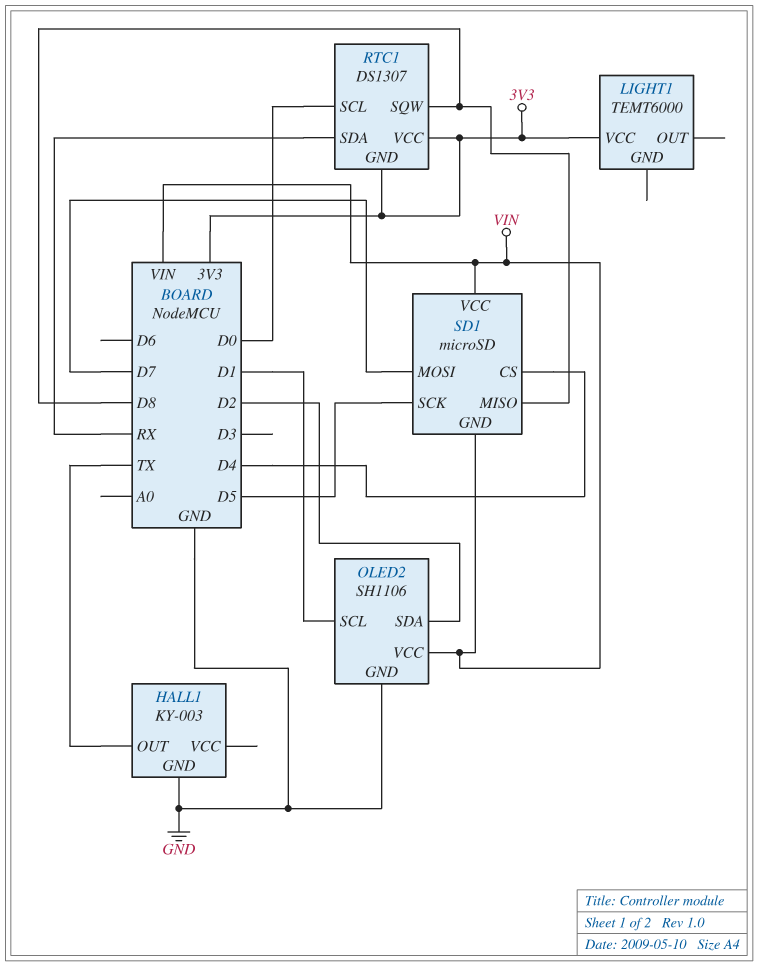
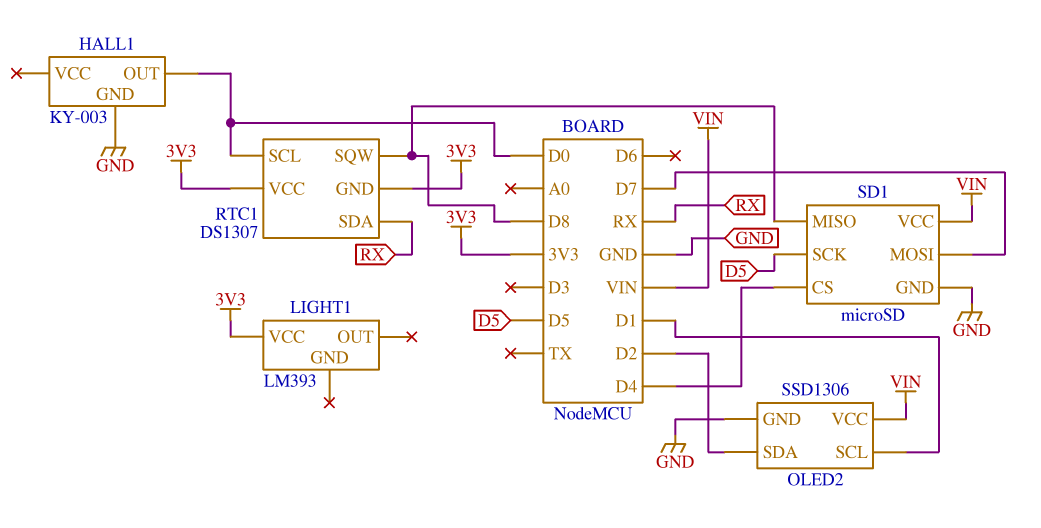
HALL1 pin OUT: TX -> D0
LIGHT1: TEMT6000 -> LM393
OLED2: SH1106 -> SSD1306
SD1 pin GND: VIN -> GND

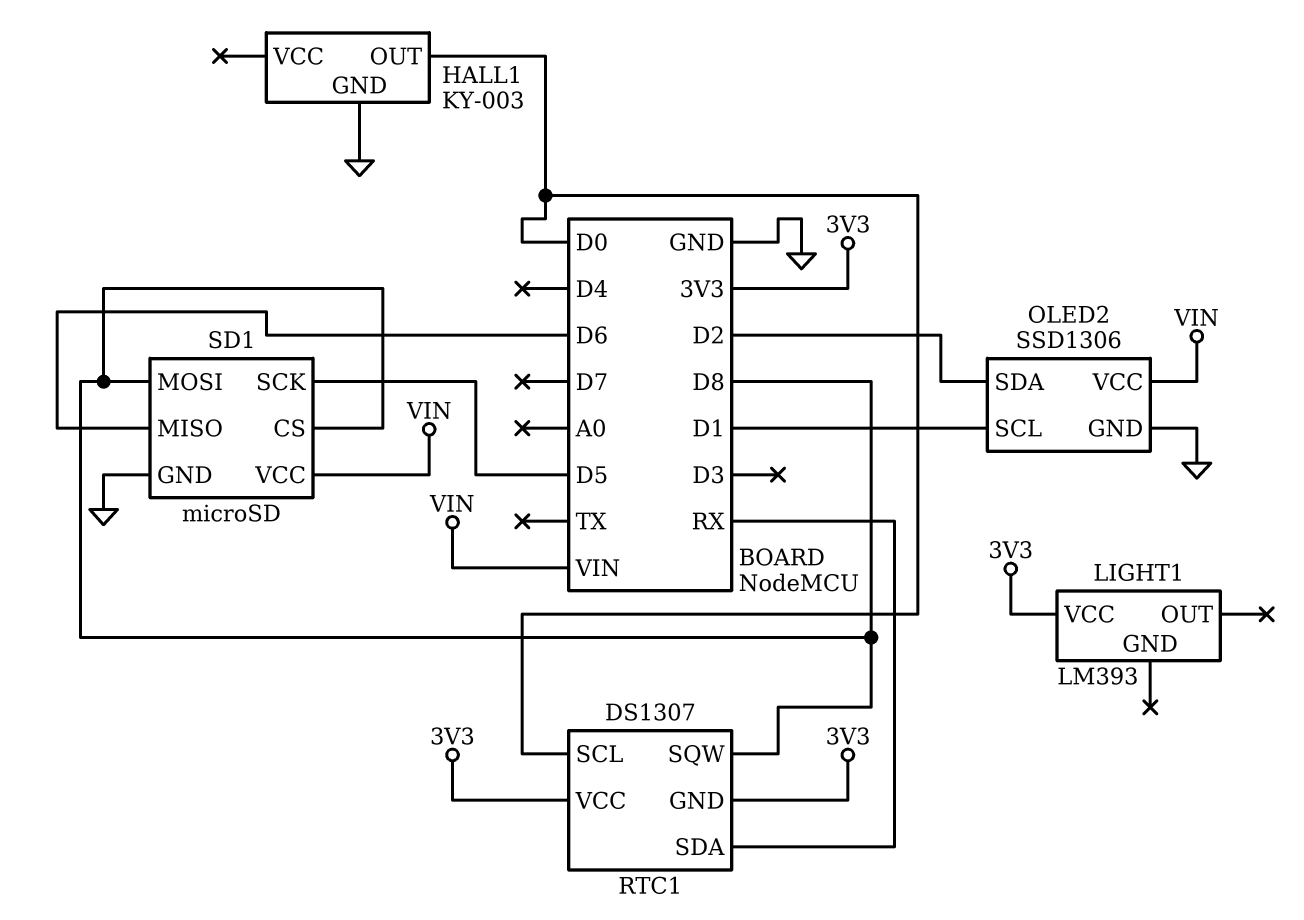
SD1 pin CS: D4 -> D8
SD1 pin MISO: D8 -> D6
SD1 pin MOSI: D7 -> D8

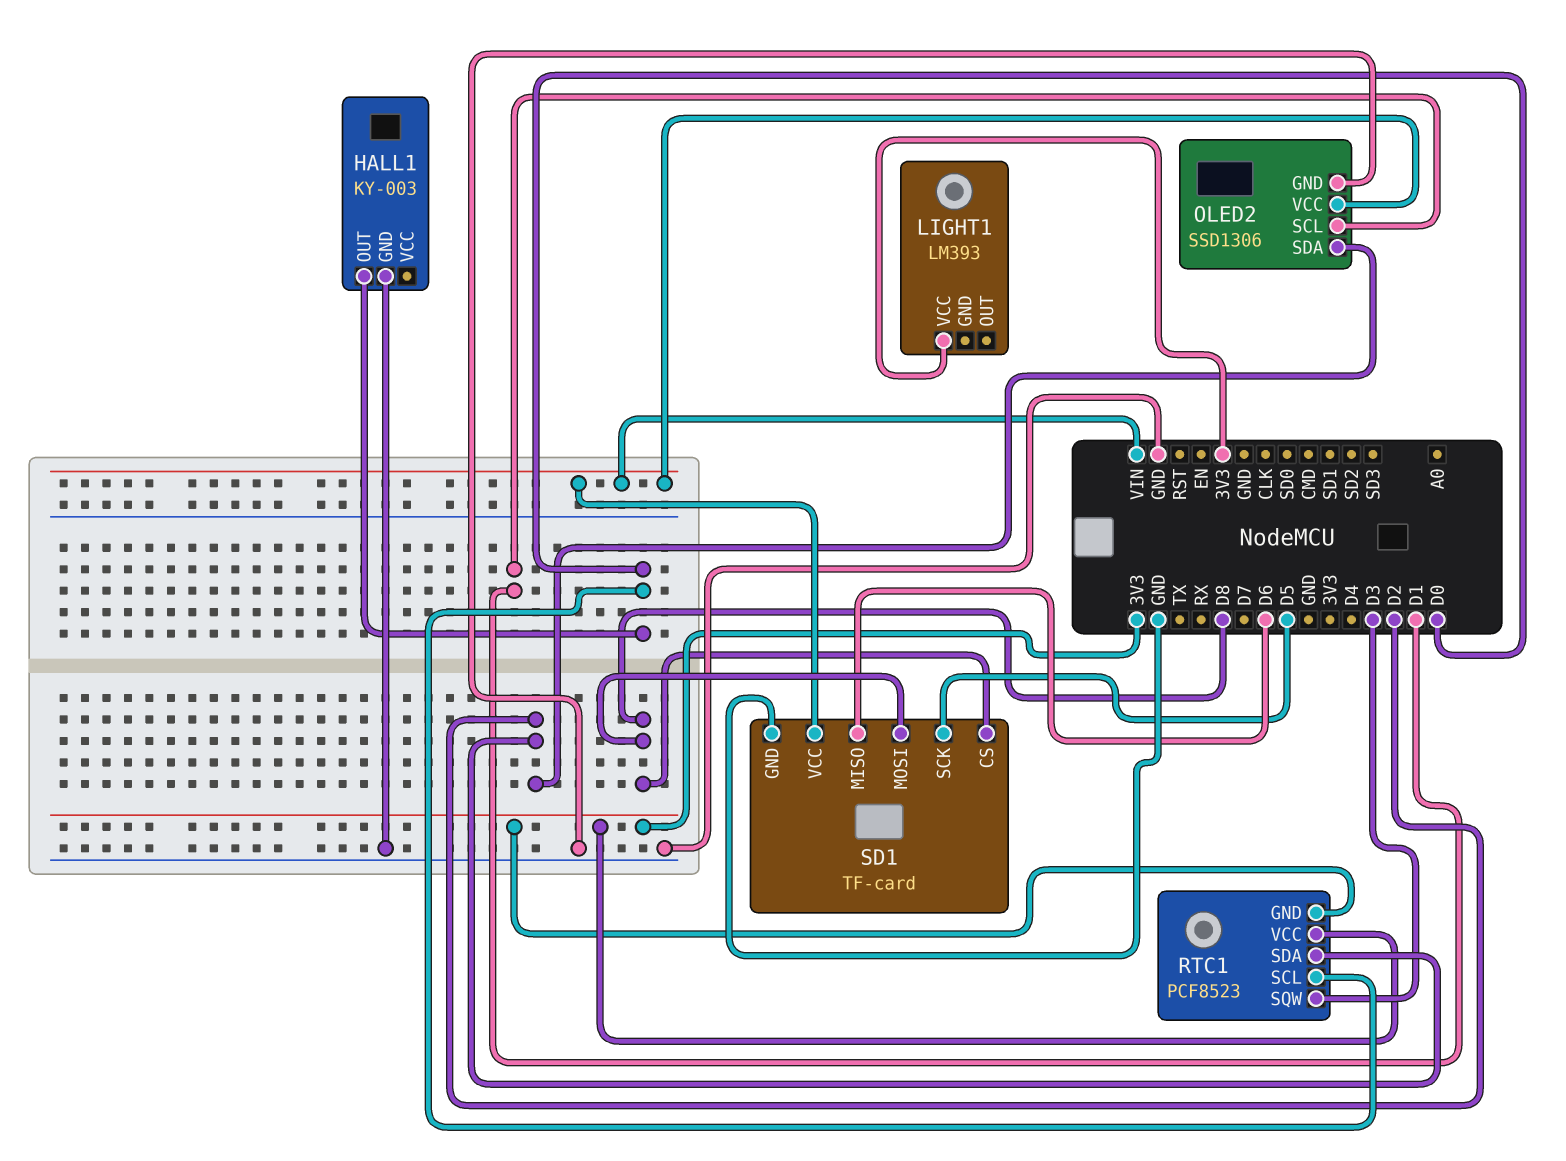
RTC1: DS1307 -> PCF8523
RTC1 pin SDA: RX -> D2
RTC1 pin SQW: D8 -> D3
SD1: microSD -> TF-card

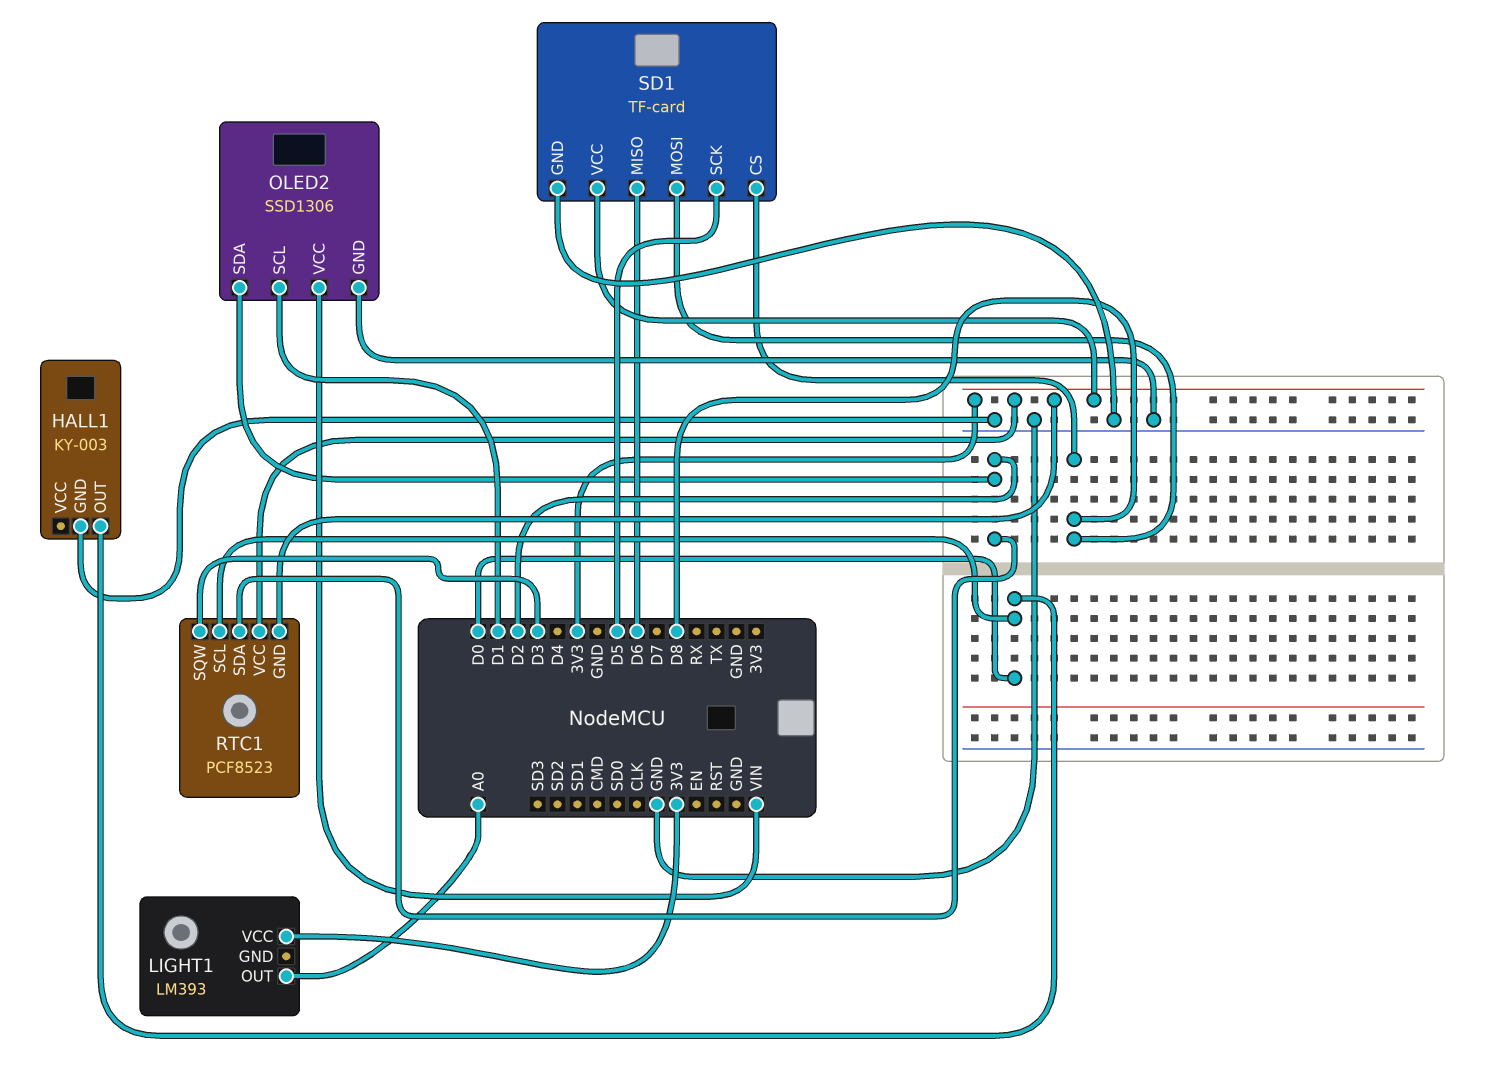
LIGHT1 pin OUT: none -> A0
SD1 pin VCC: VIN -> 3V3

